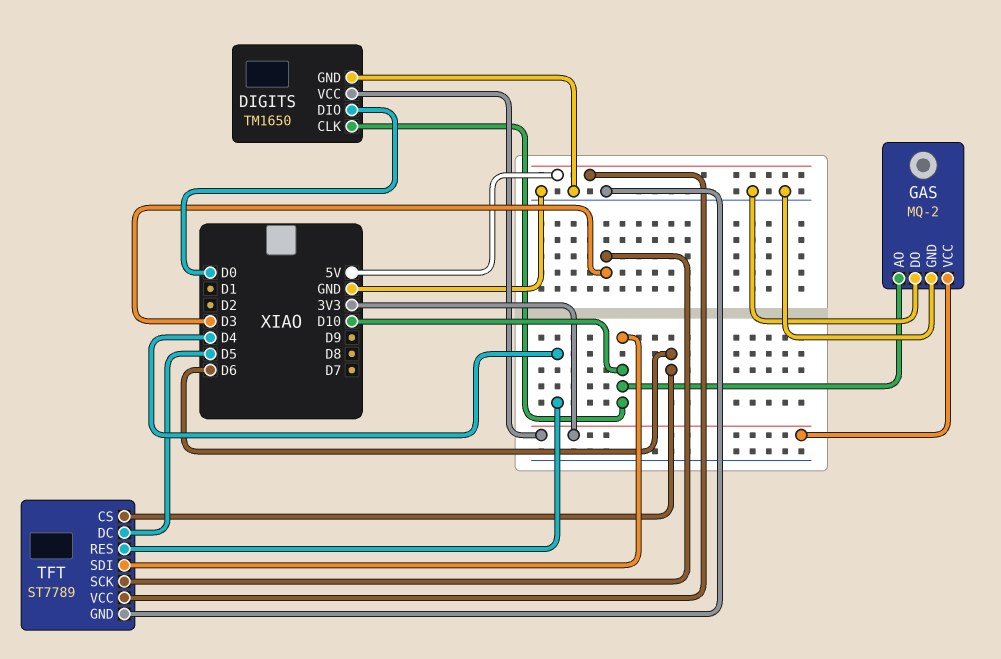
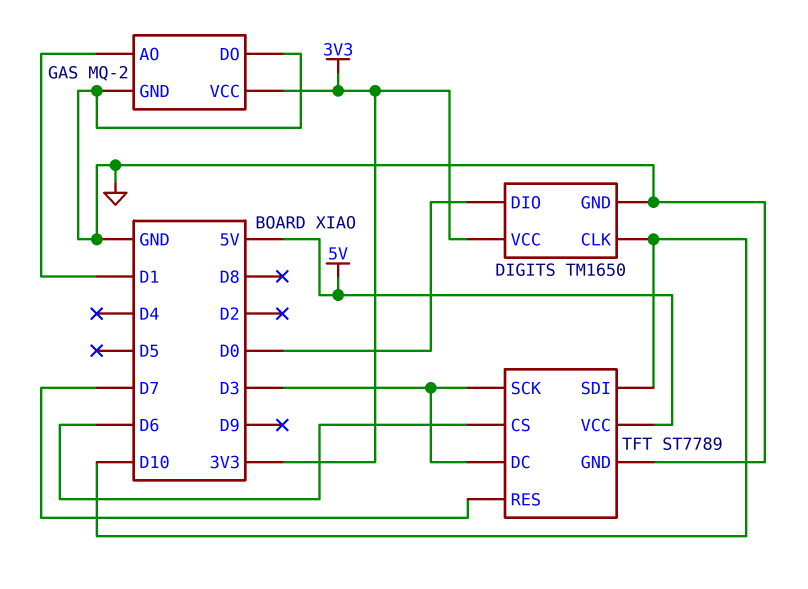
GAS pin AO: D10 -> D1
TFT pin DC: D5 -> D3
TFT pin RES: D4 -> D7

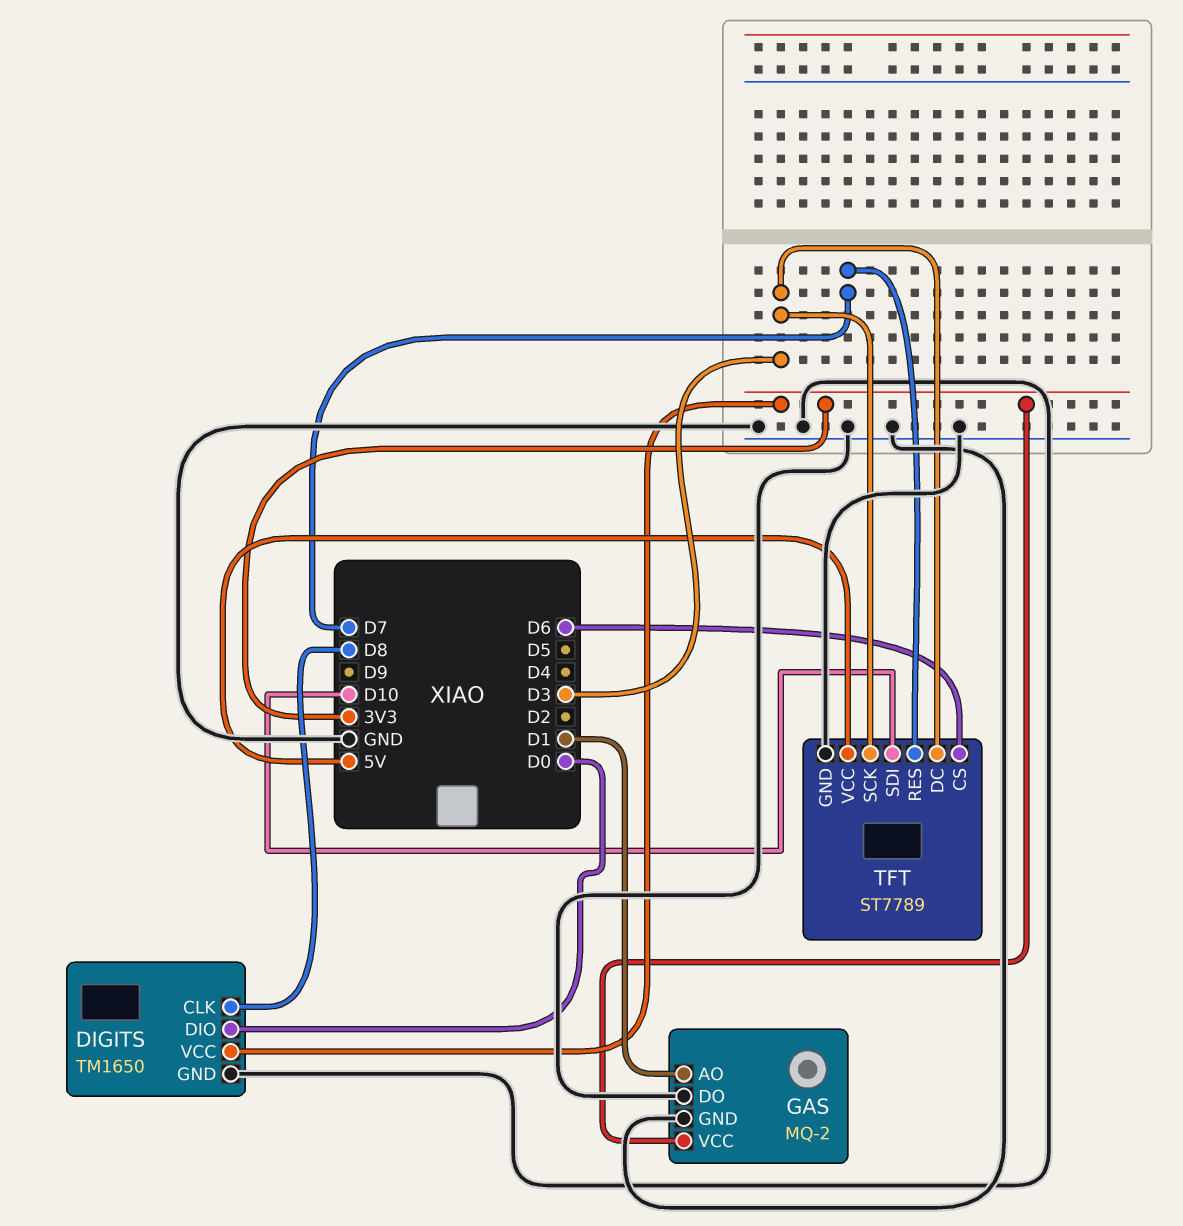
DIGITS pin CLK: D10 -> D8

